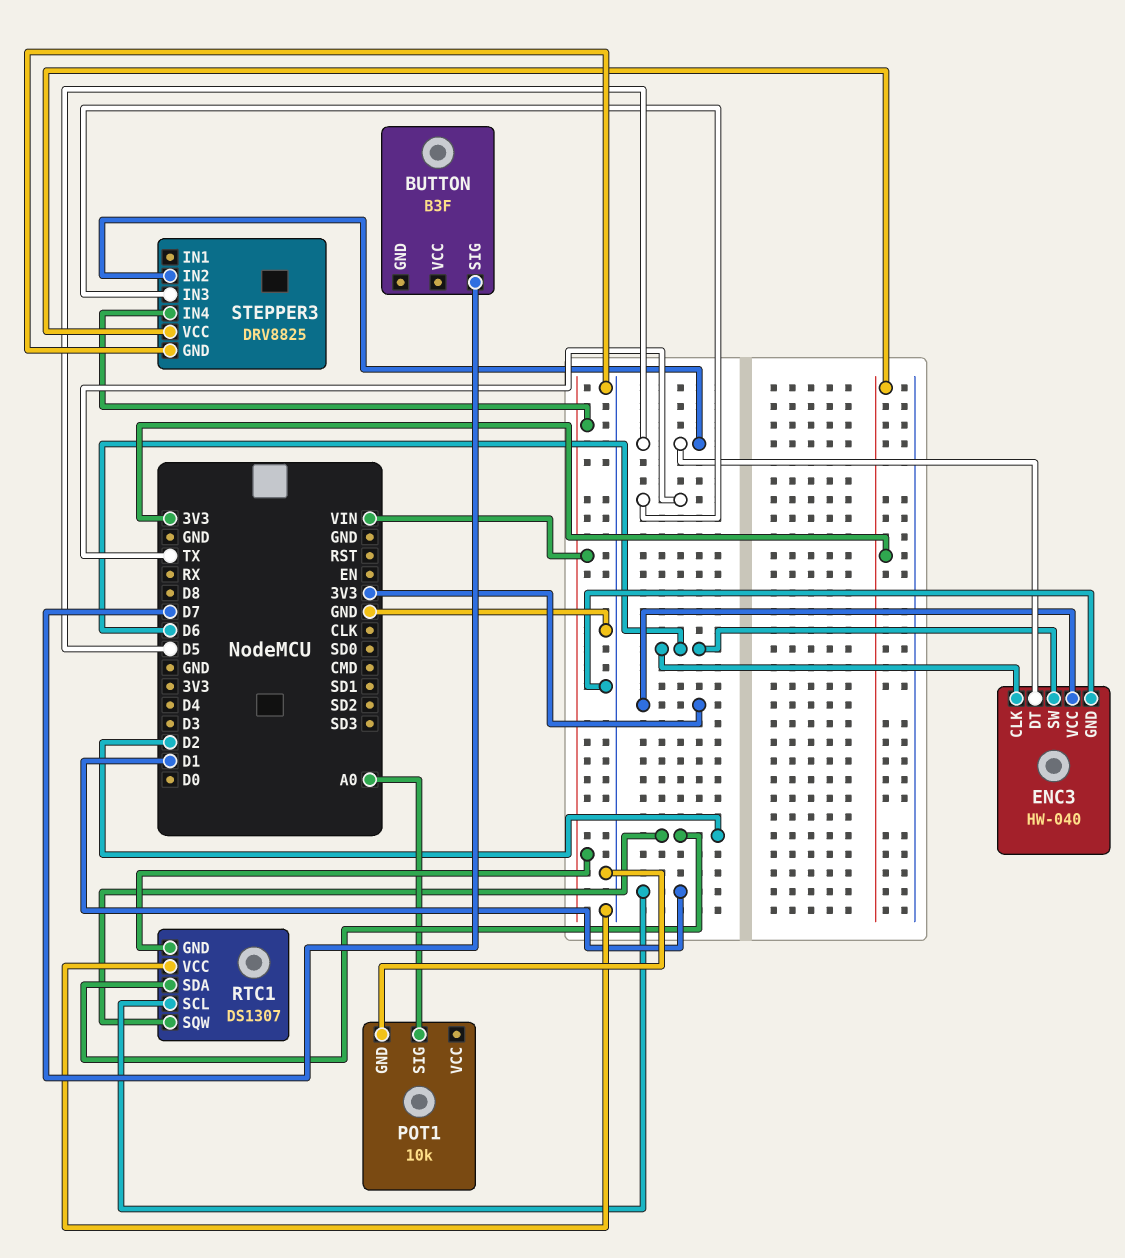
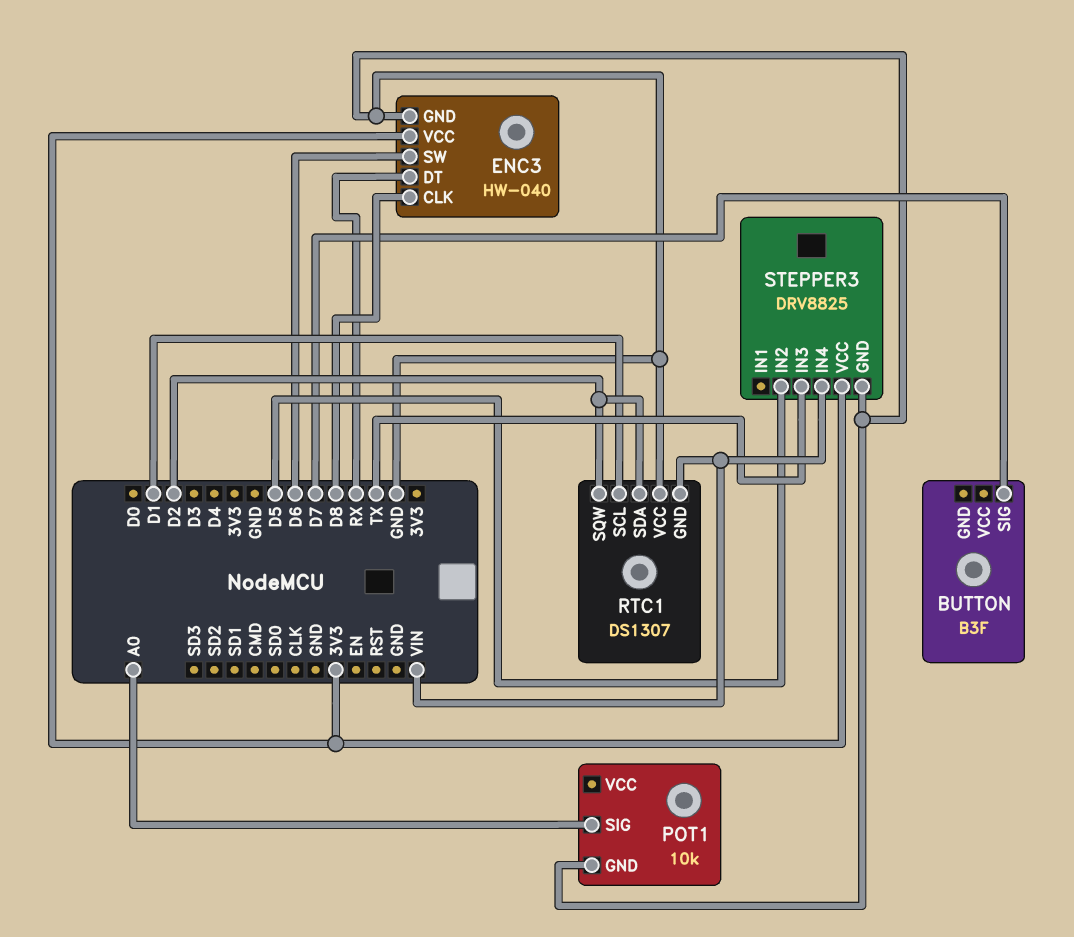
ENC3 pin CLK: D6 -> D8
ENC3 pin DT: D5 -> RX

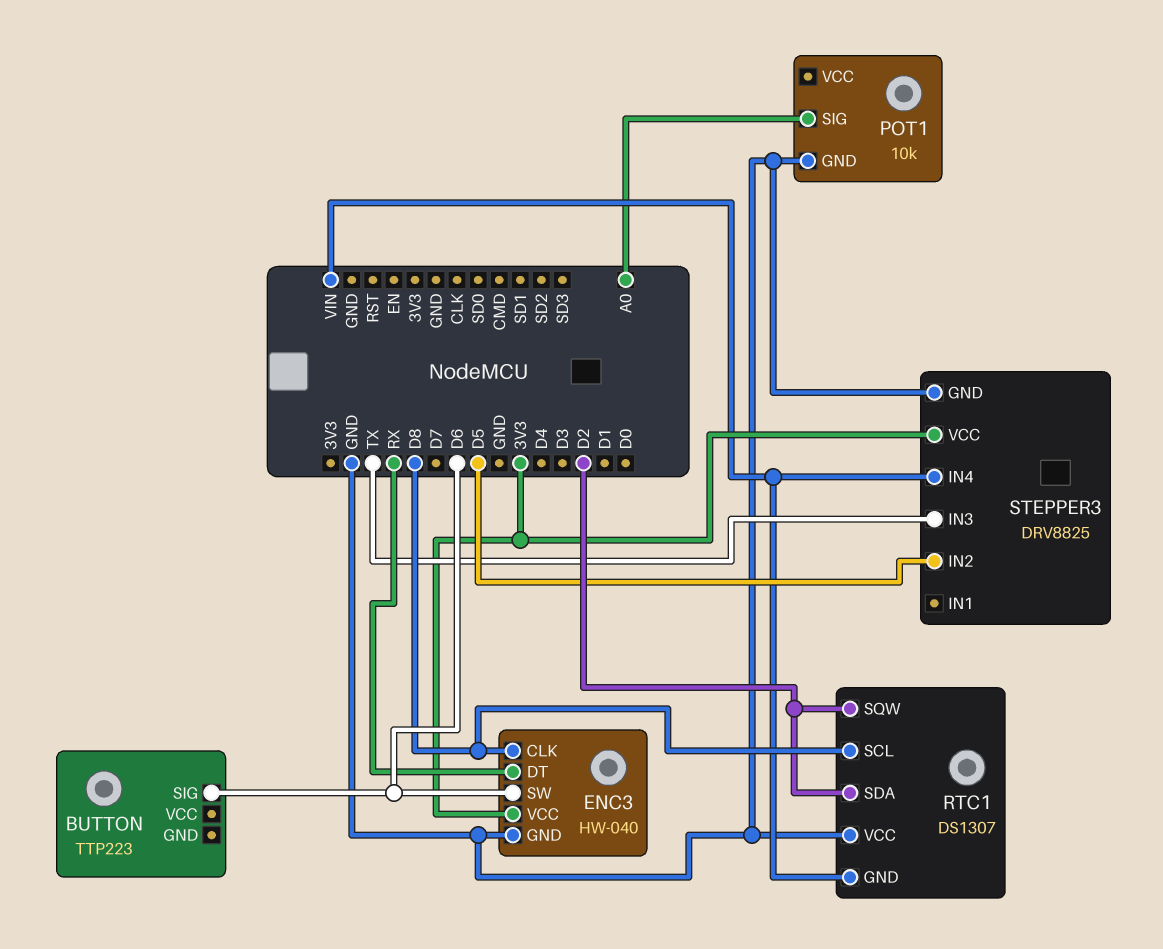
BUTTON: B3F -> TTP223
BUTTON pin SIG: D7 -> D6
RTC1 pin SCL: D1 -> D8

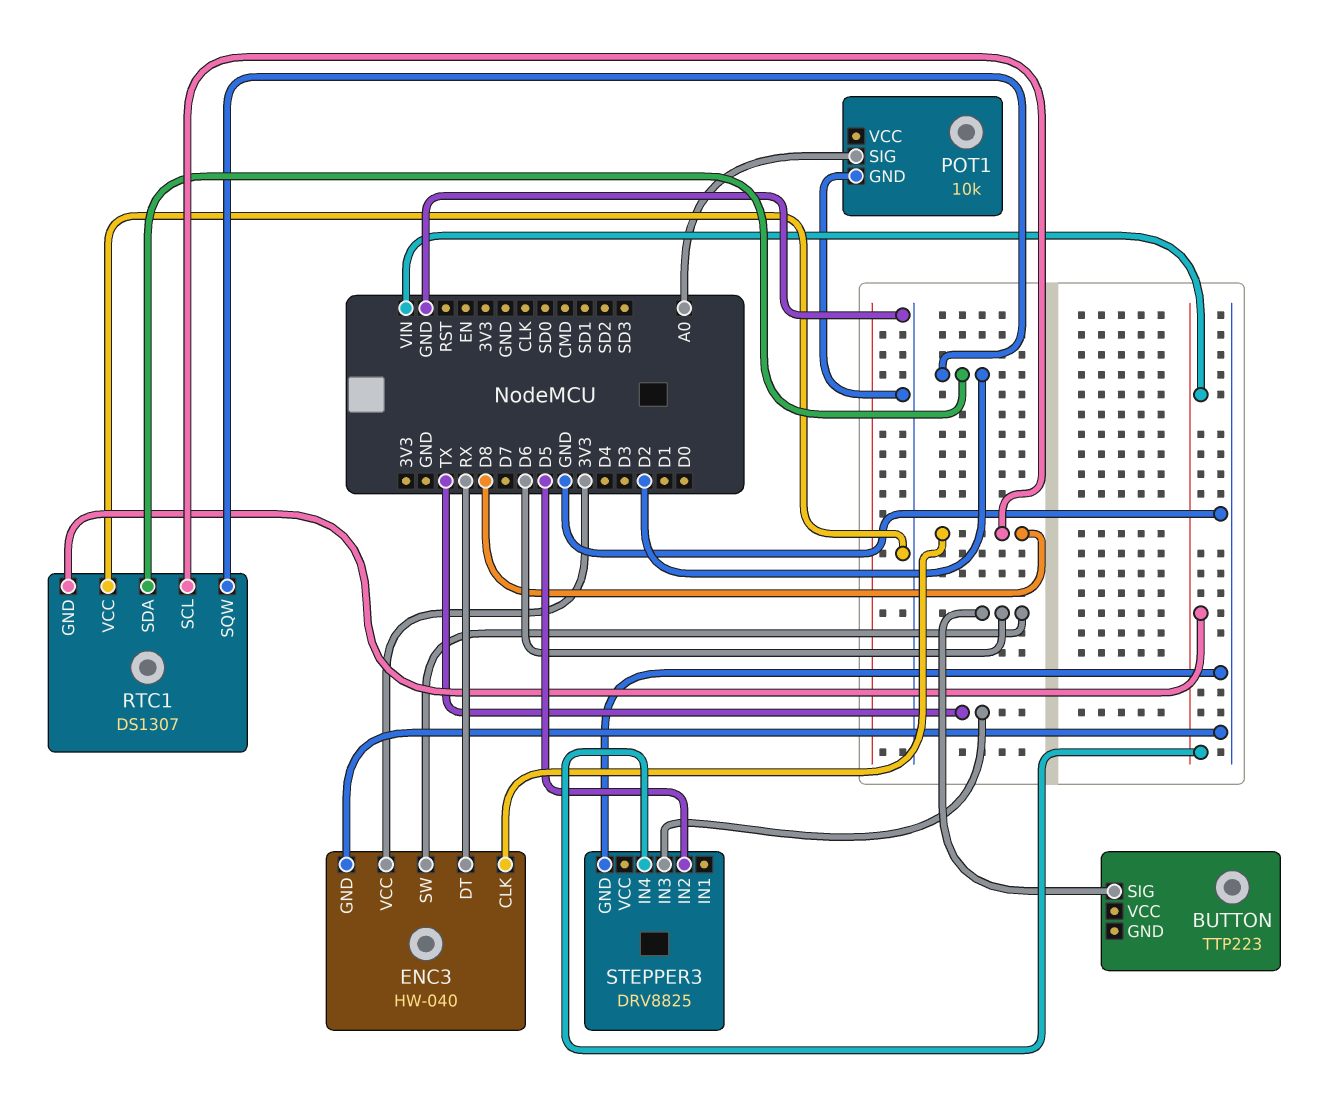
STEPPER3 pin VCC: 3V3 -> none

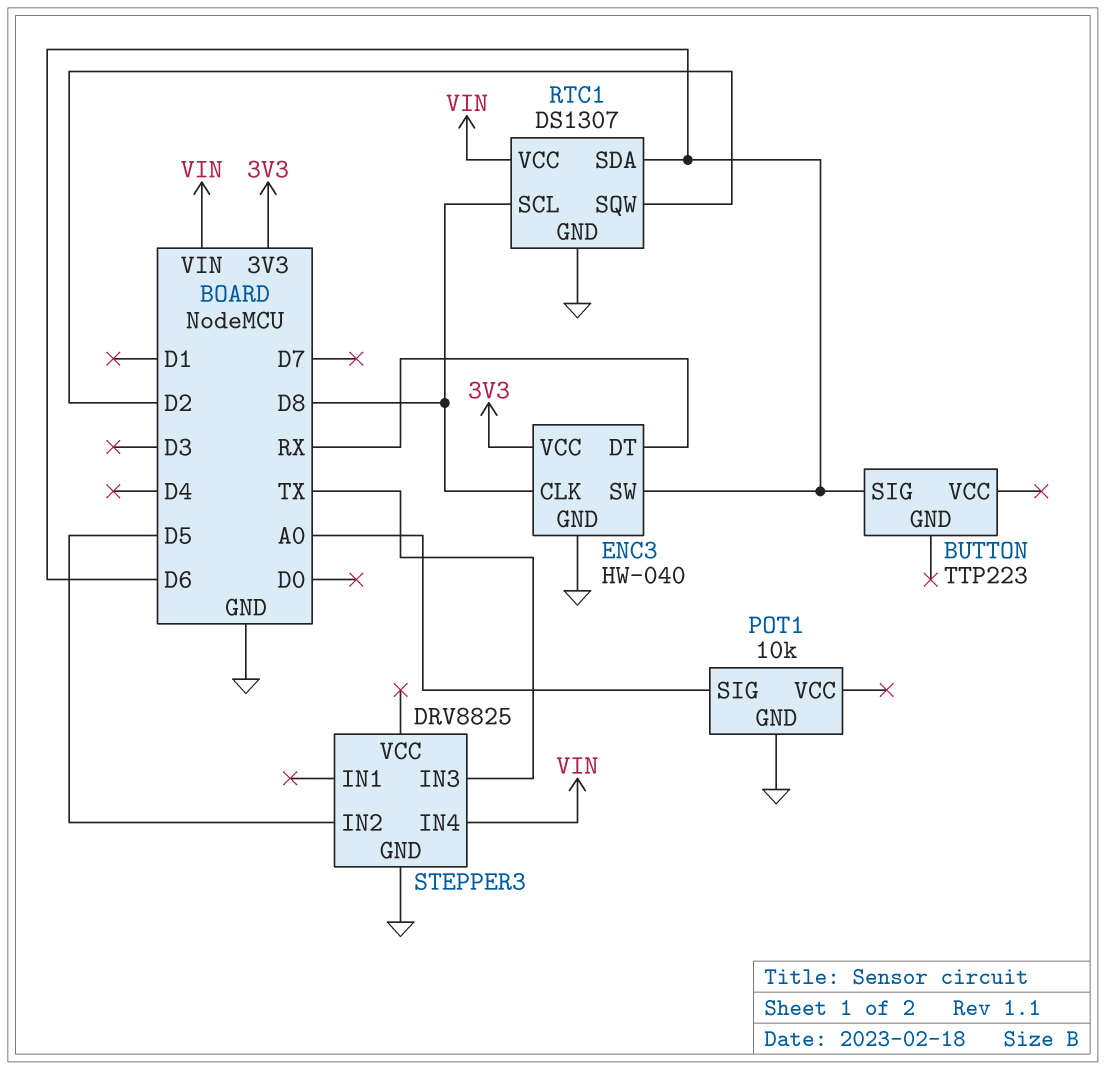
RTC1 pin GND: VIN -> GND
RTC1 pin SDA: D2 -> D6
RTC1 pin VCC: GND -> VIN

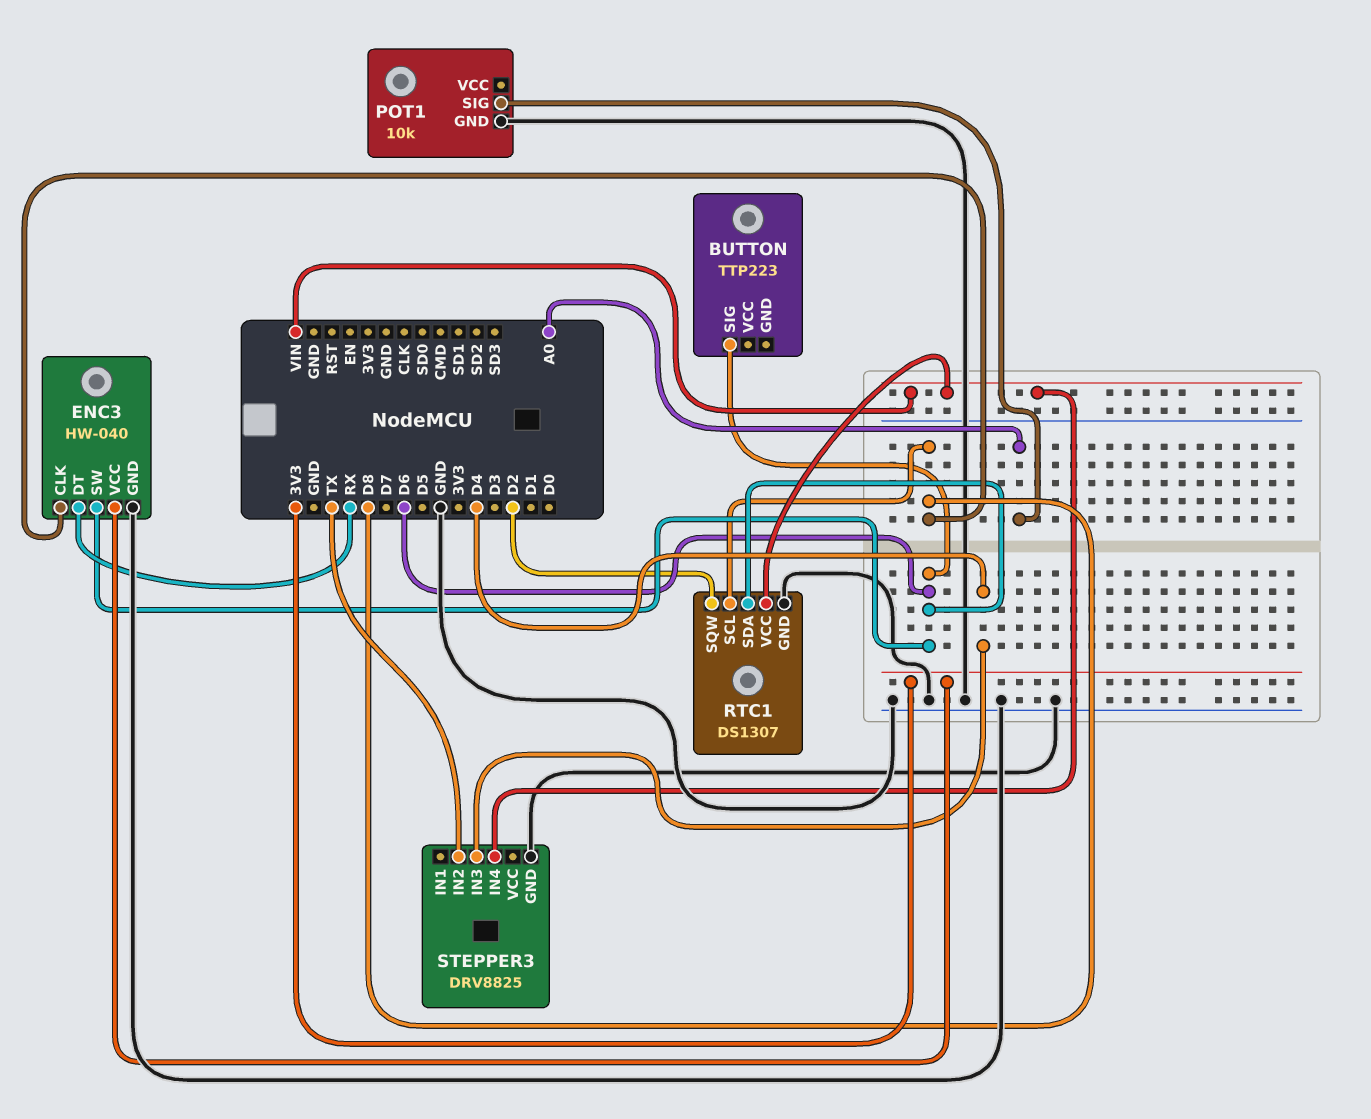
STEPPER3 pin IN2: D5 -> TX
STEPPER3 pin IN3: TX -> D4

